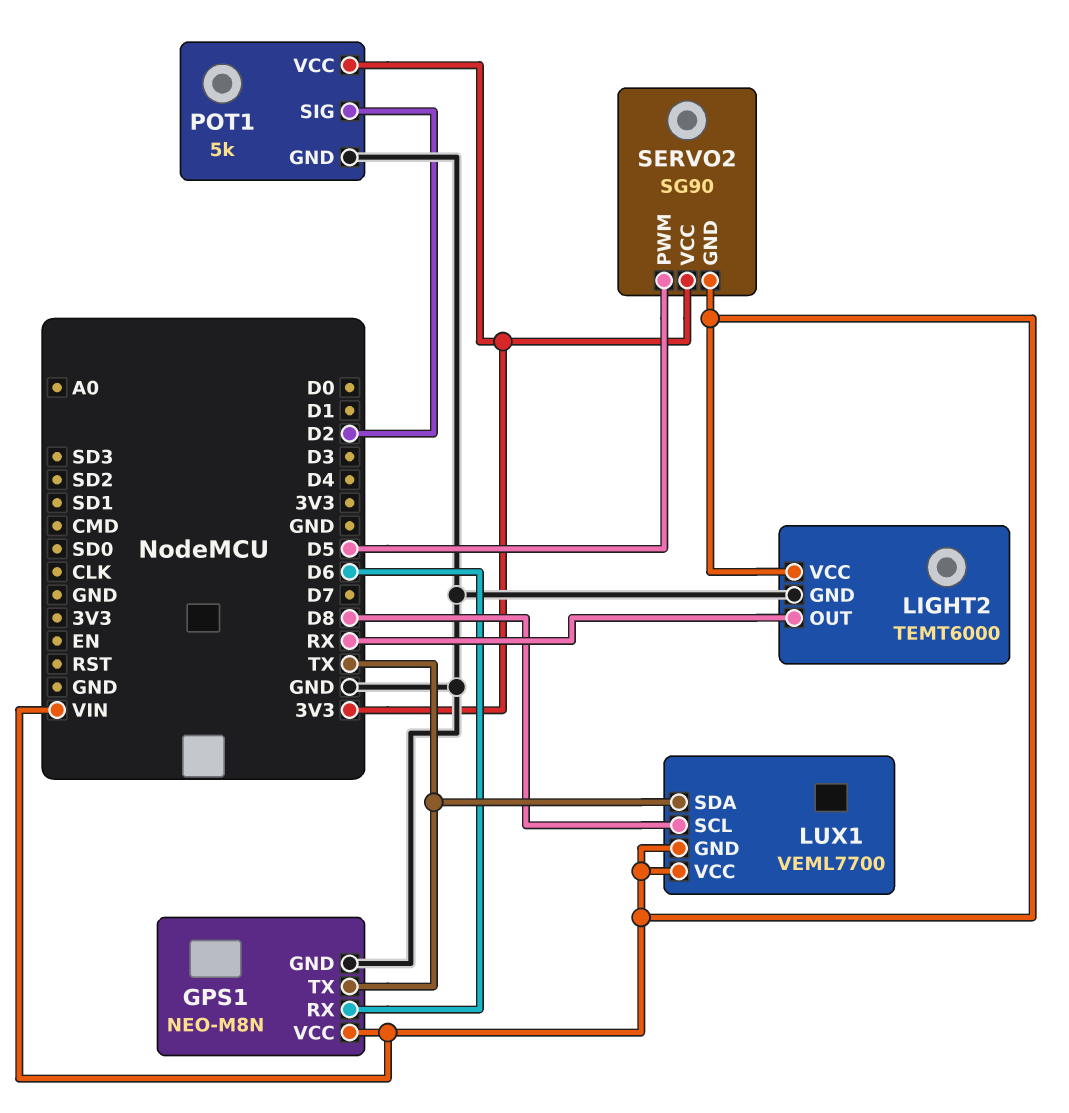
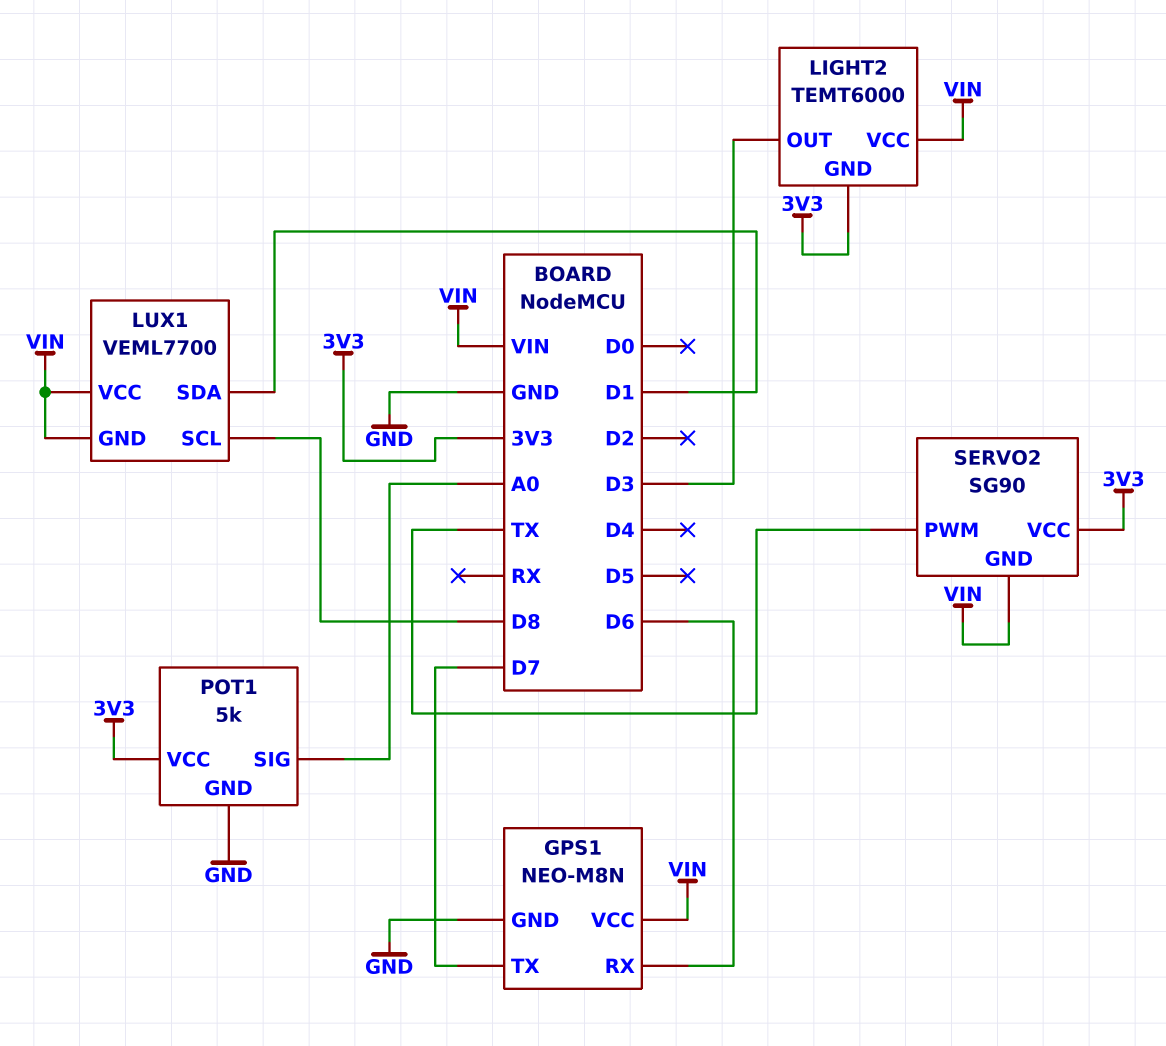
GPS1 pin TX: TX -> D7
LIGHT2 pin GND: GND -> 3V3
LIGHT2 pin OUT: RX -> D3
LUX1 pin SDA: TX -> D1
POT1 pin SIG: D2 -> A0
SERVO2 pin PWM: D5 -> TX

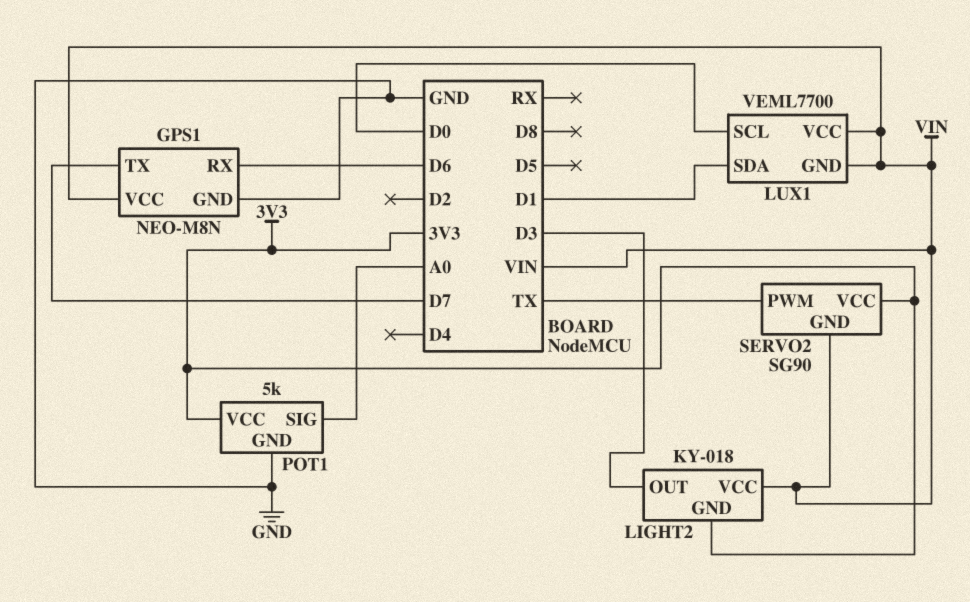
LIGHT2: TEMT6000 -> KY-018
LUX1 pin SCL: D8 -> D0

